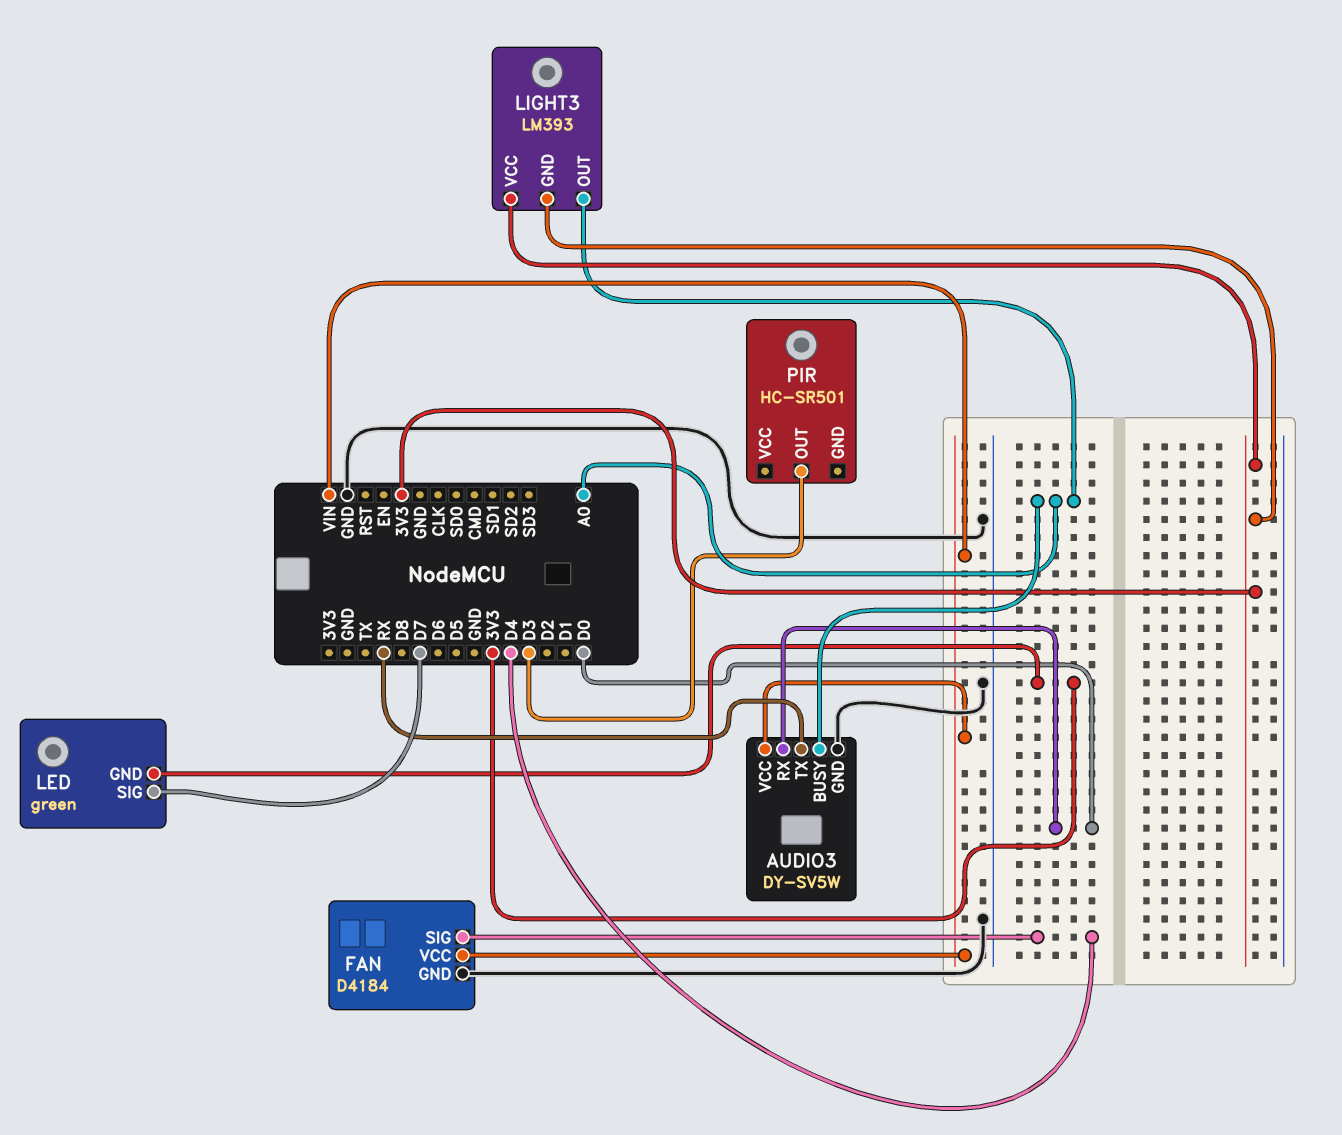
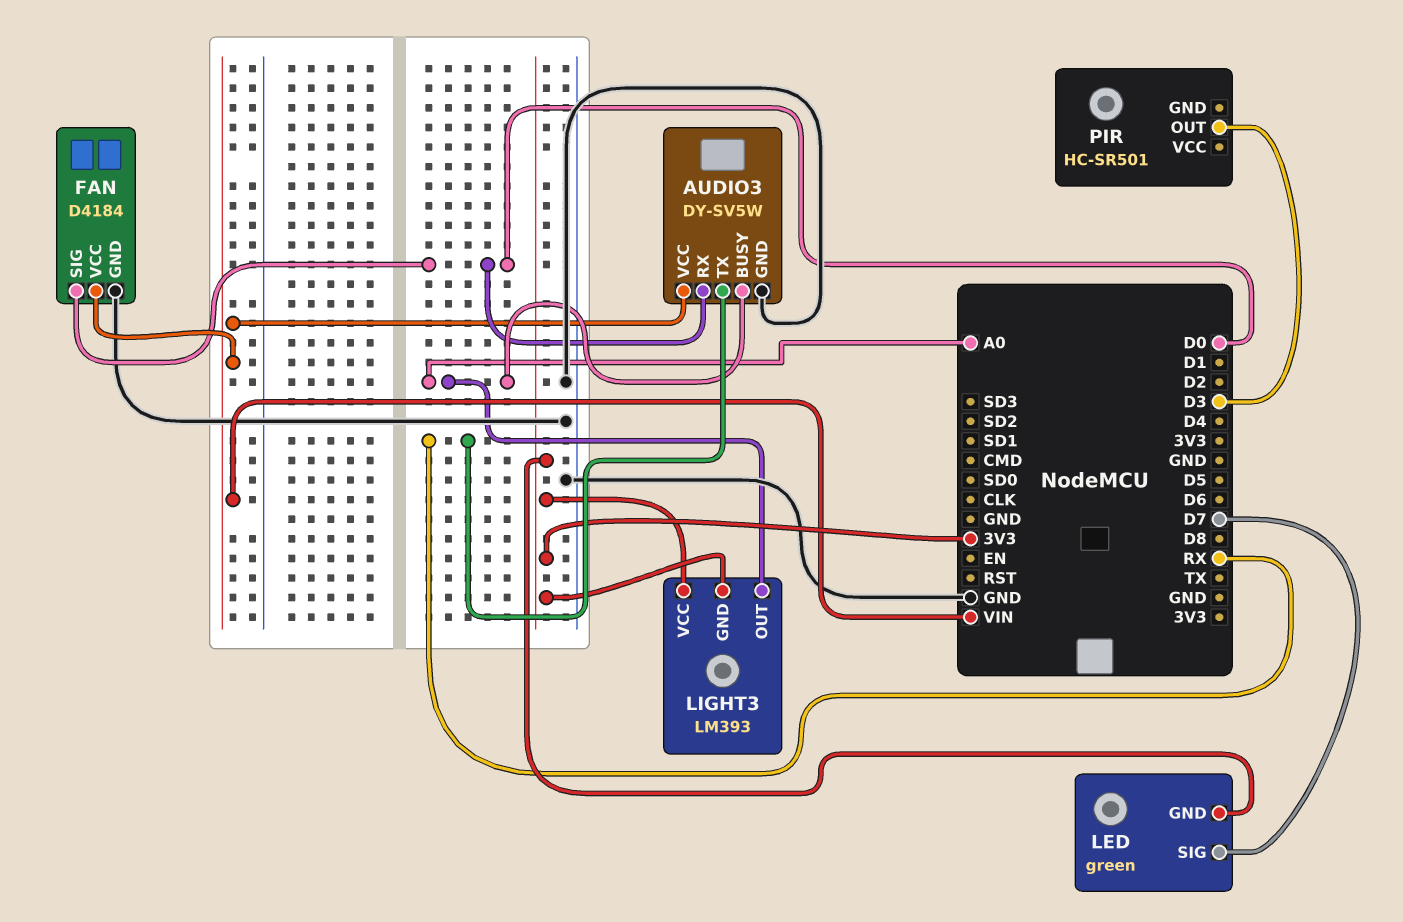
FAN pin SIG: D4 -> D0

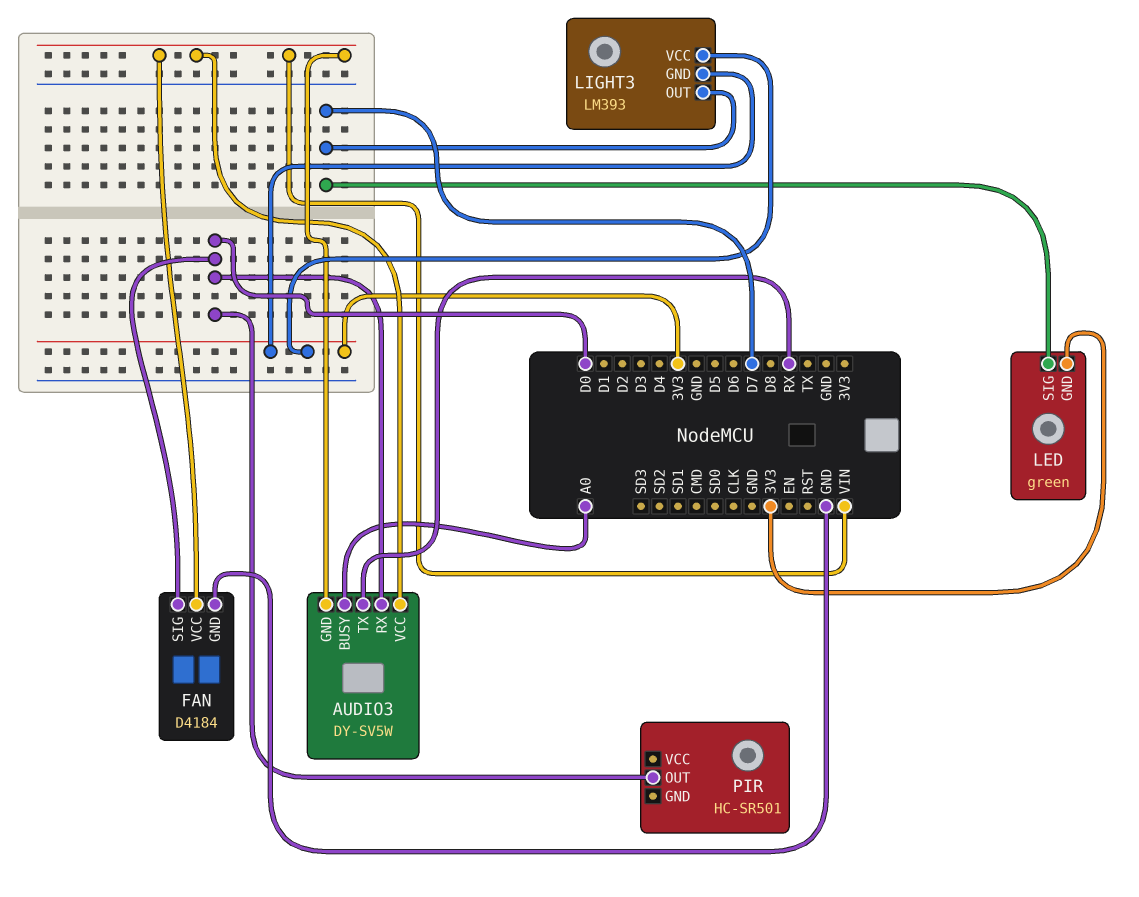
AUDIO3 pin GND: GND -> VIN
LIGHT3 pin OUT: A0 -> D7
PIR pin OUT: D3 -> D0

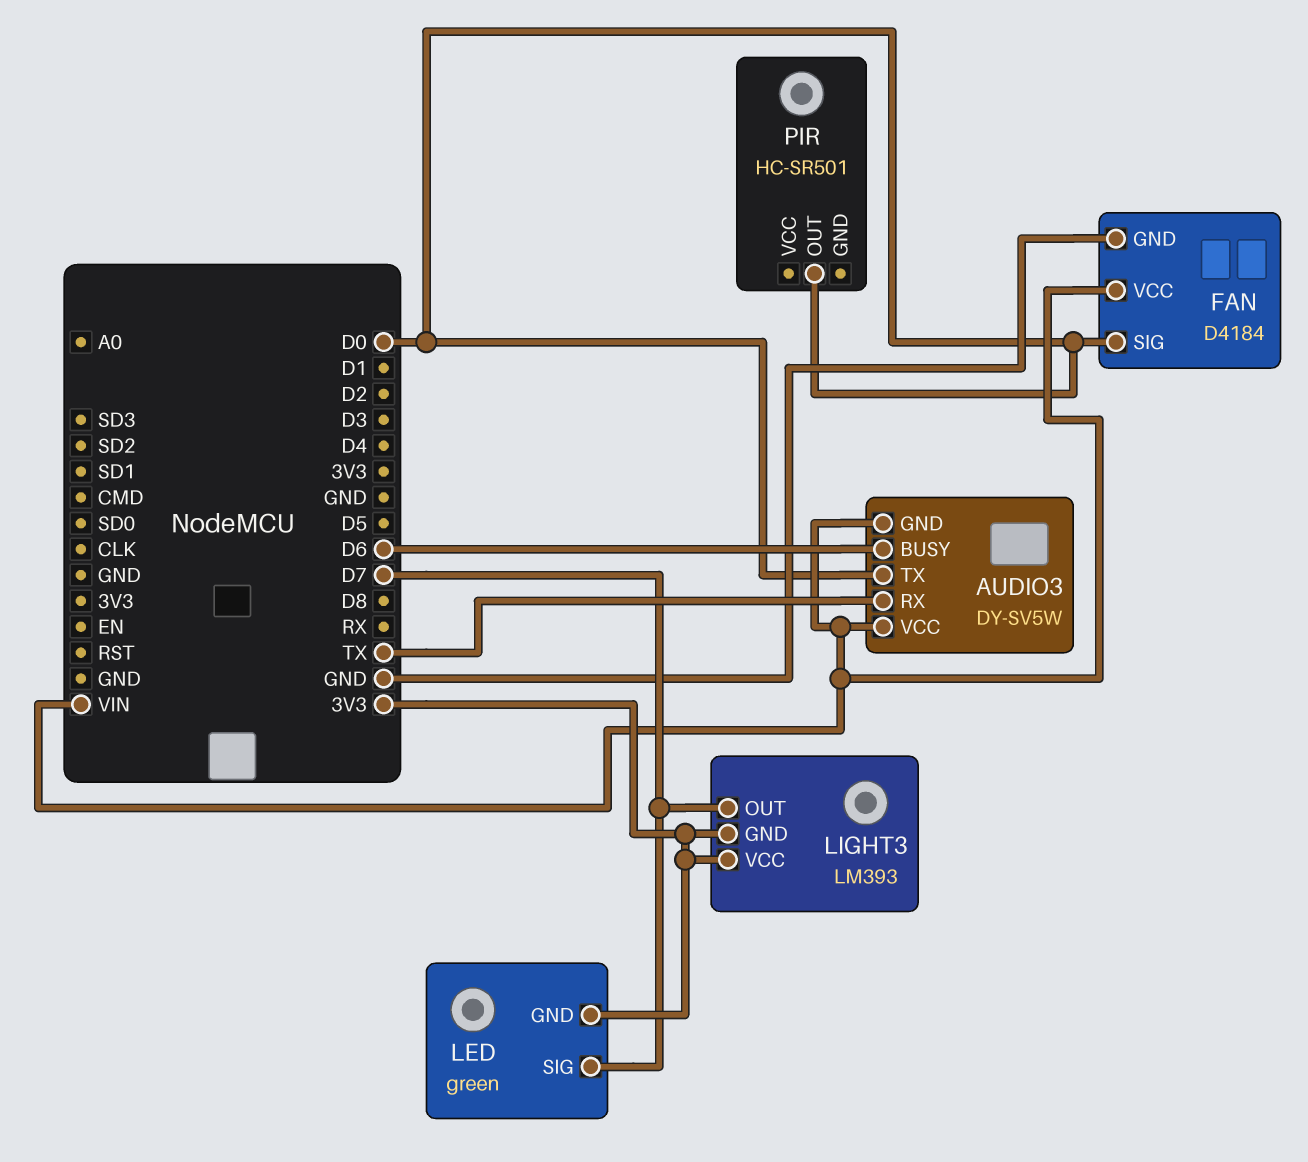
AUDIO3 pin BUSY: A0 -> D6
AUDIO3 pin RX: D0 -> TX
AUDIO3 pin TX: RX -> D0

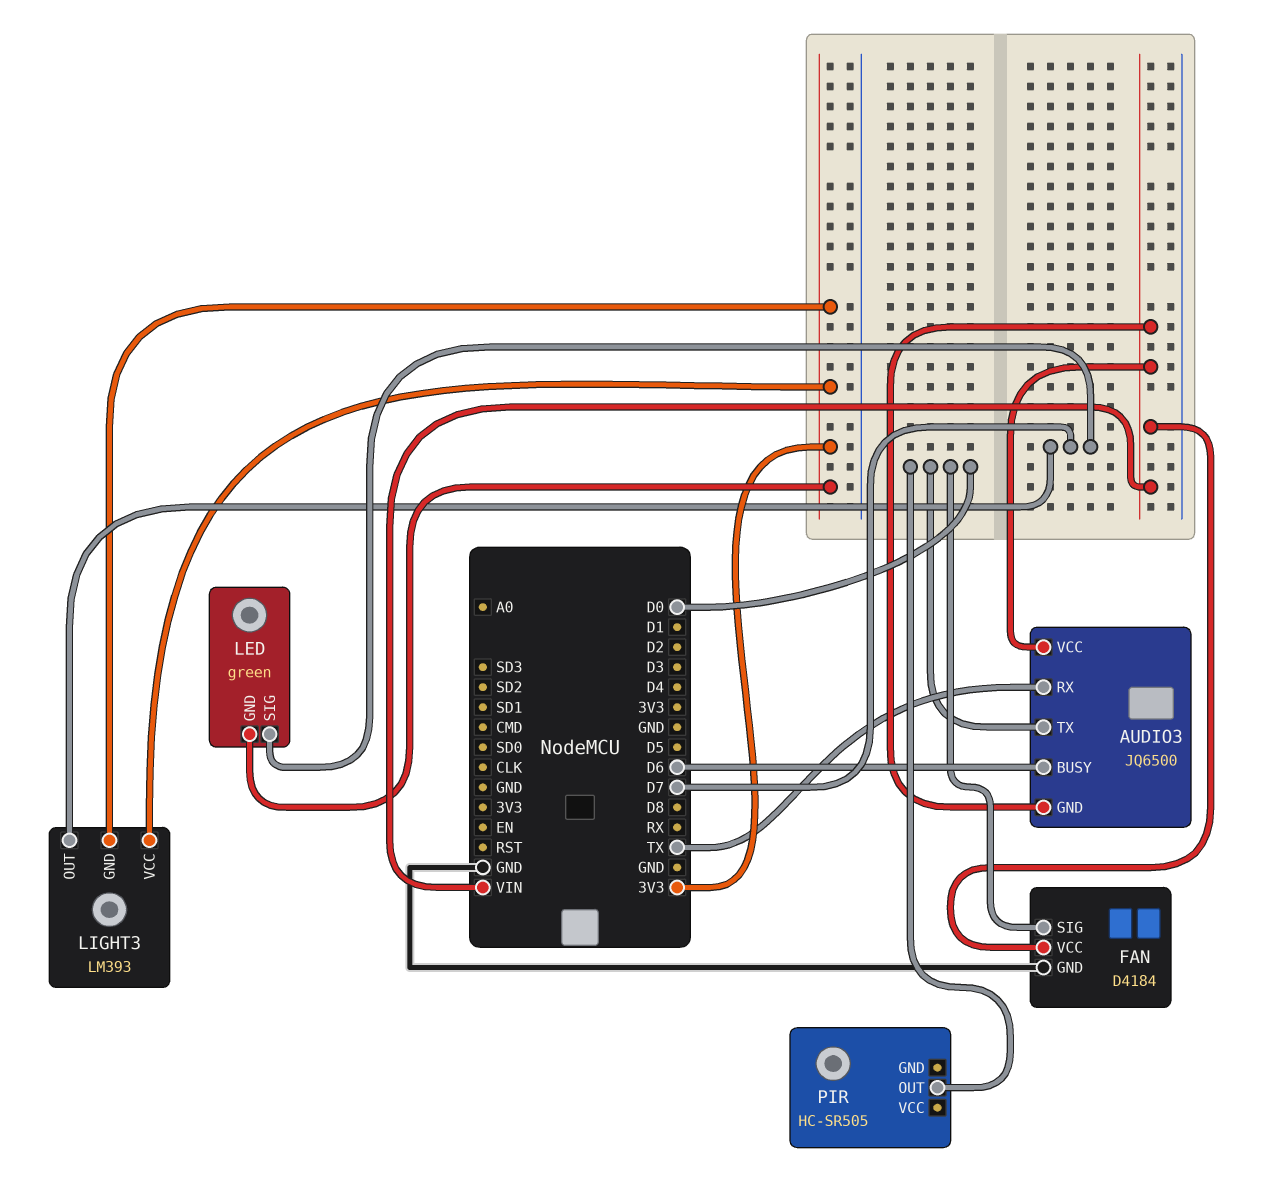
AUDIO3: DY-SV5W -> JQ6500
PIR: HC-SR501 -> HC-SR505

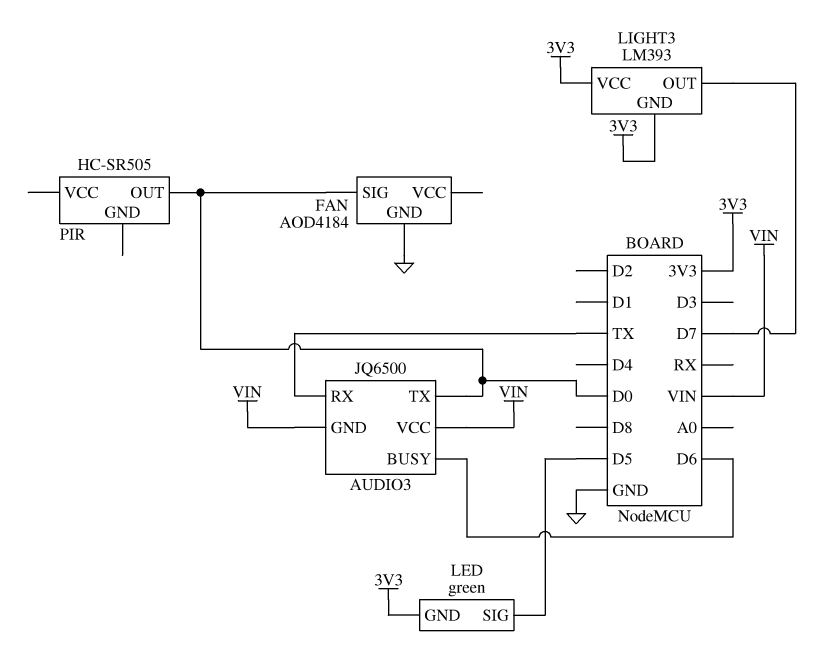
FAN: D4184 -> AOD4184
FAN pin VCC: VIN -> none
LED pin SIG: D7 -> D5

